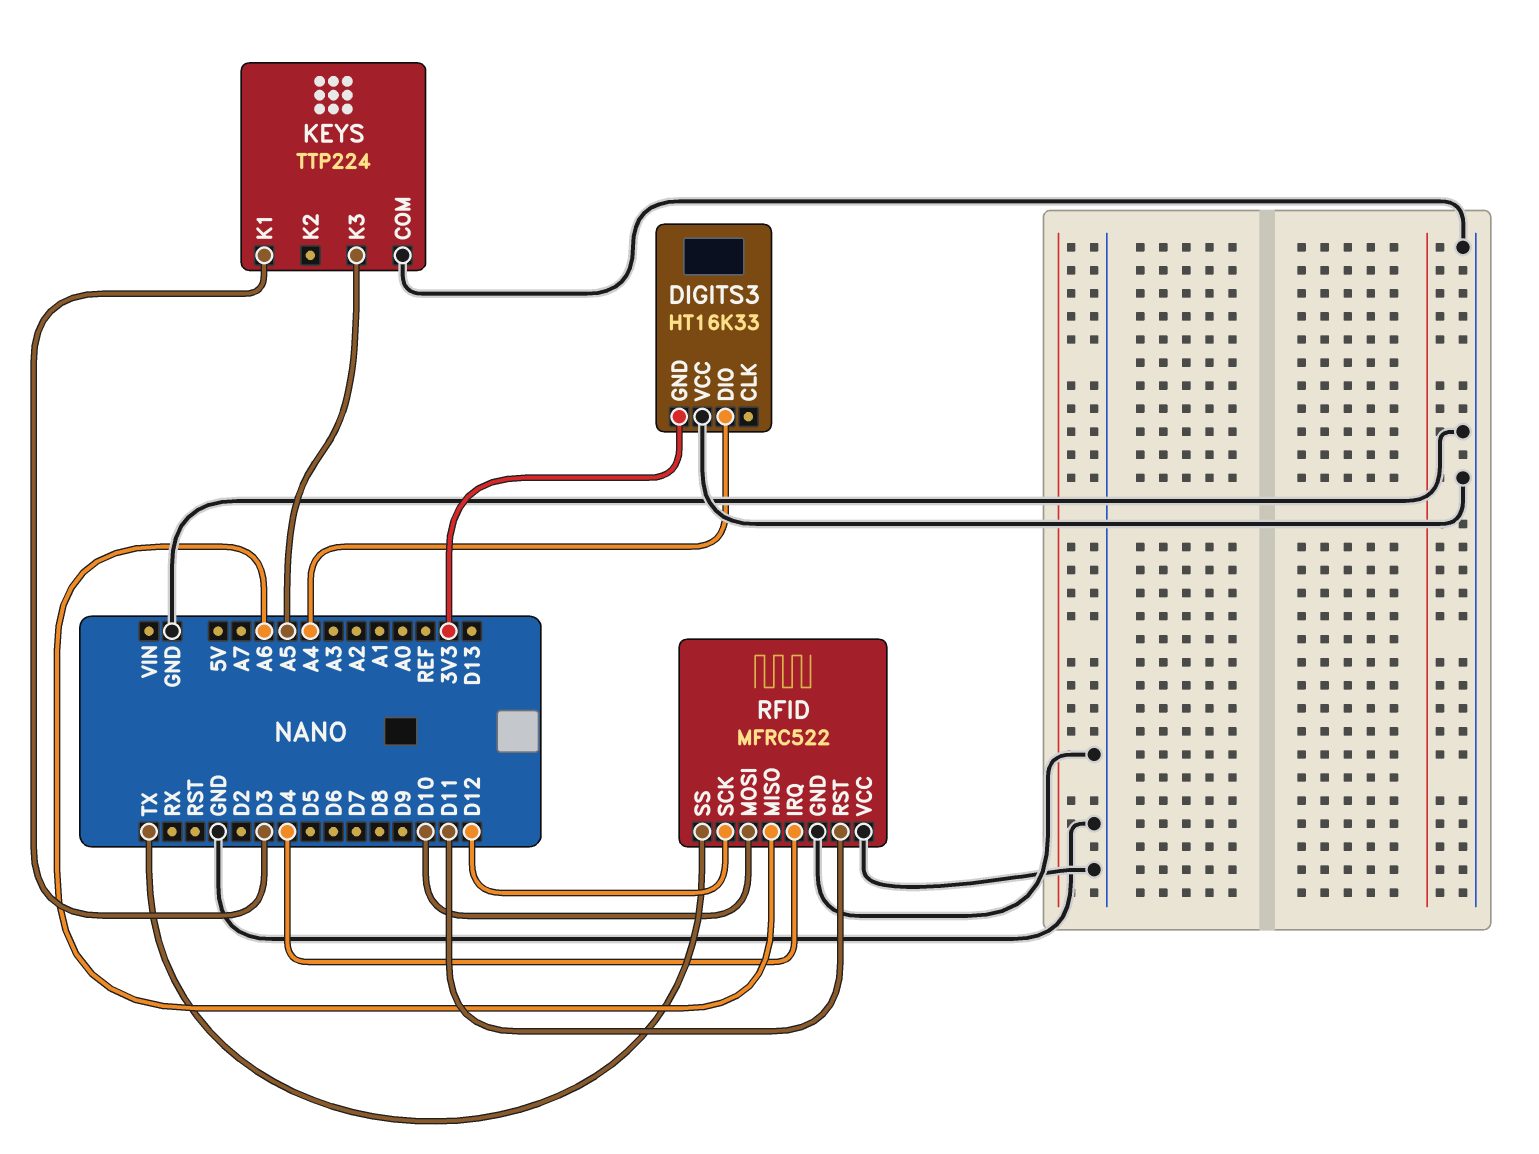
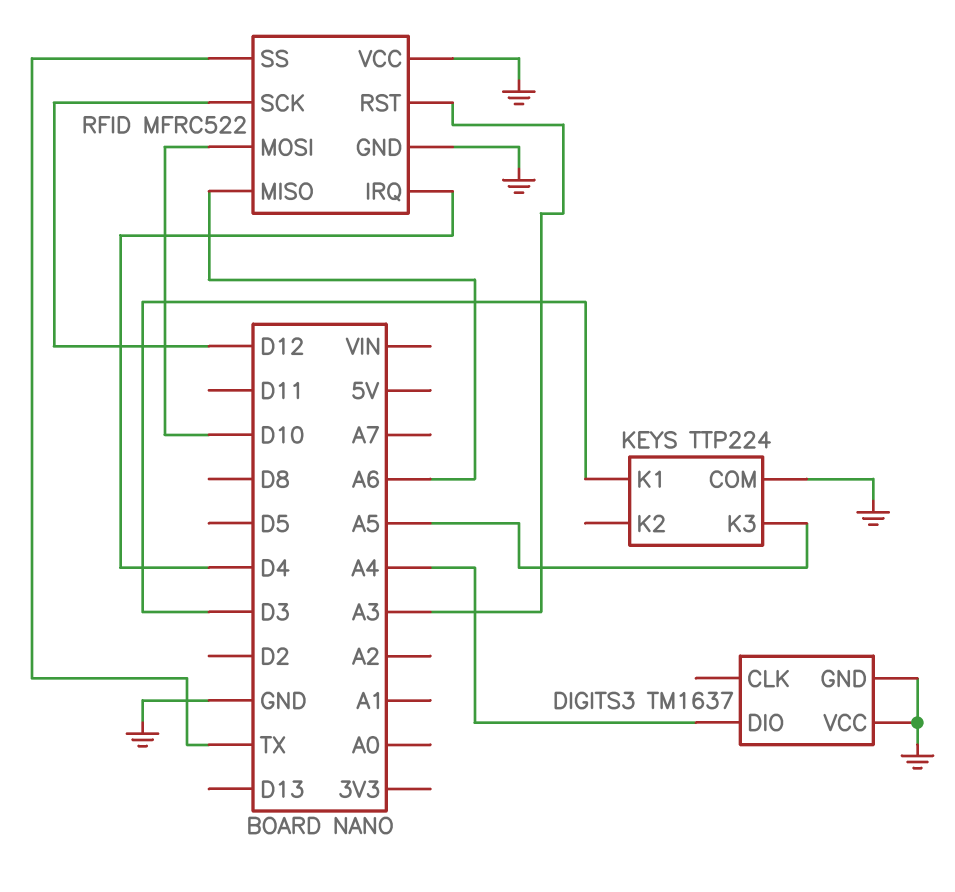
DIGITS3: HT16K33 -> TM1637
DIGITS3 pin GND: 3V3 -> GND
RFID pin RST: D11 -> A3

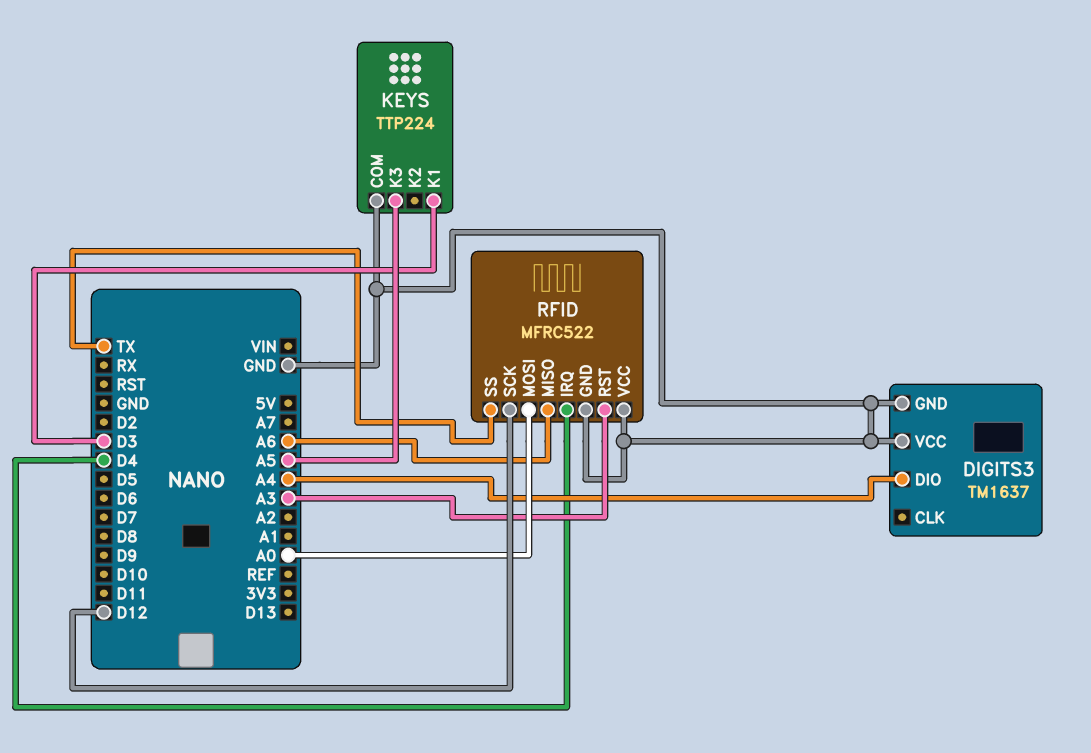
RFID pin MOSI: D10 -> A0

